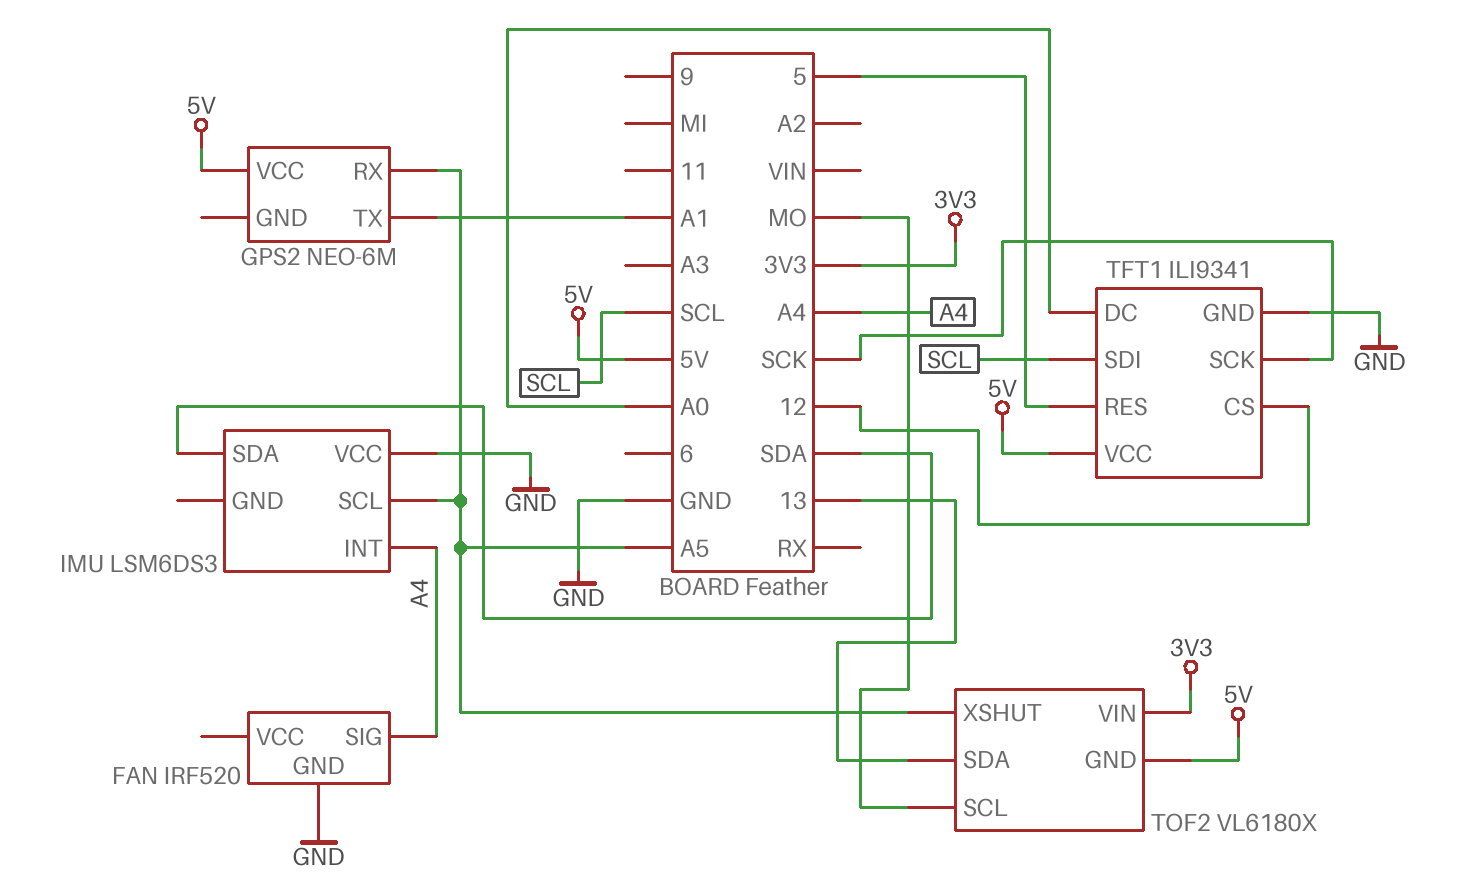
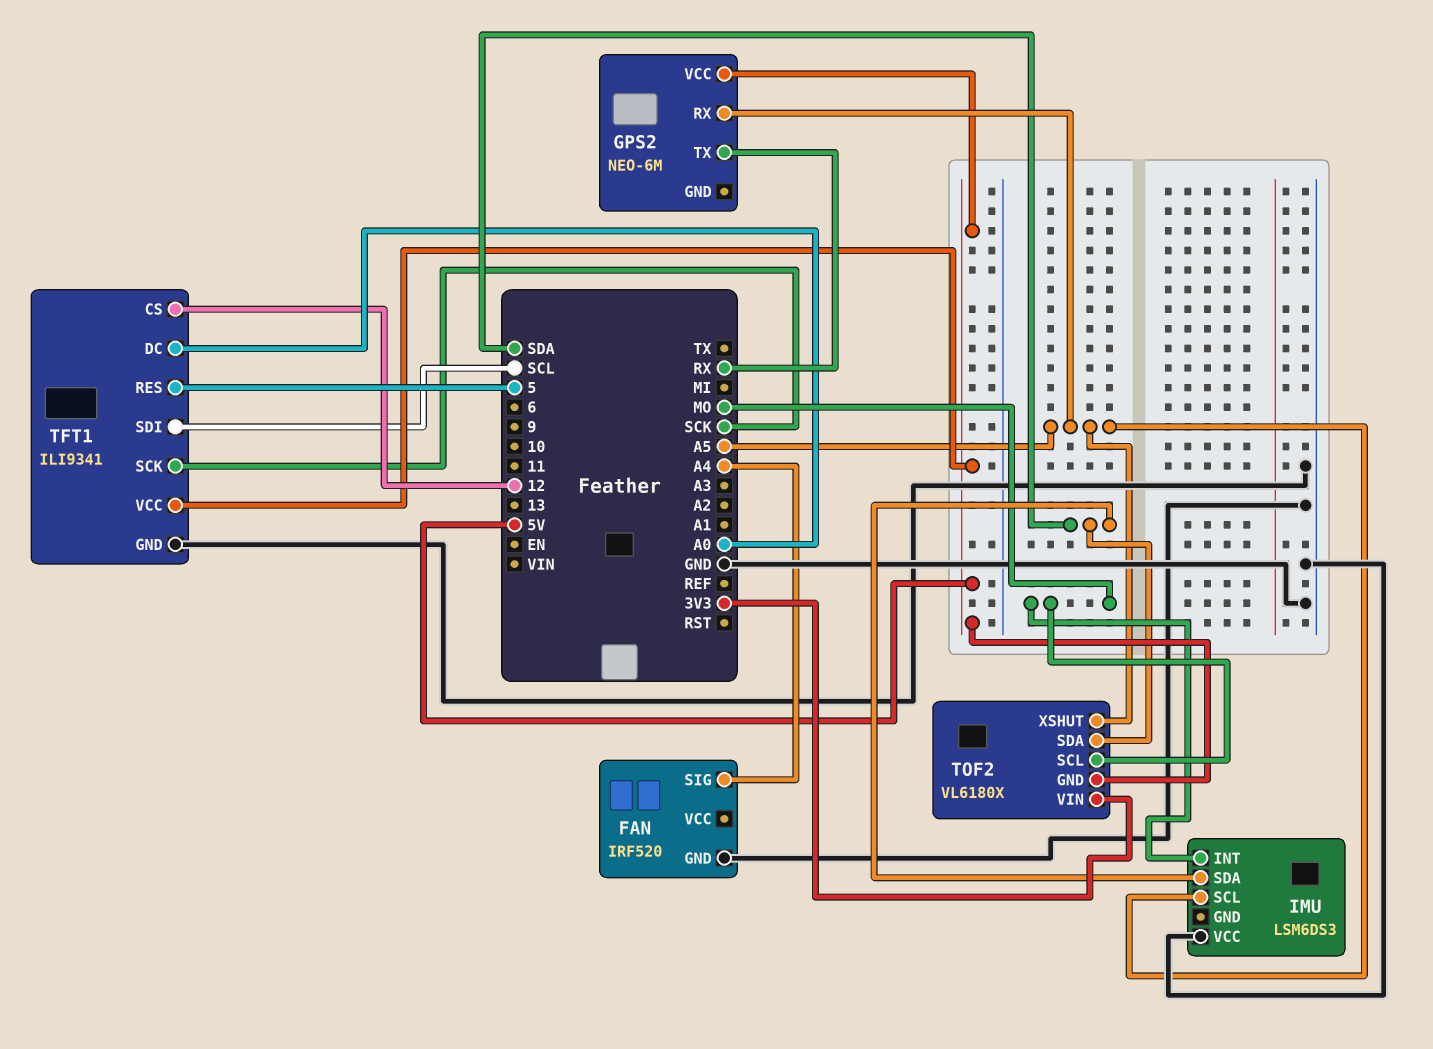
GPS2 pin TX: A1 -> RX
IMU pin INT: A4 -> MO
TOF2 pin SDA: 13 -> SDA

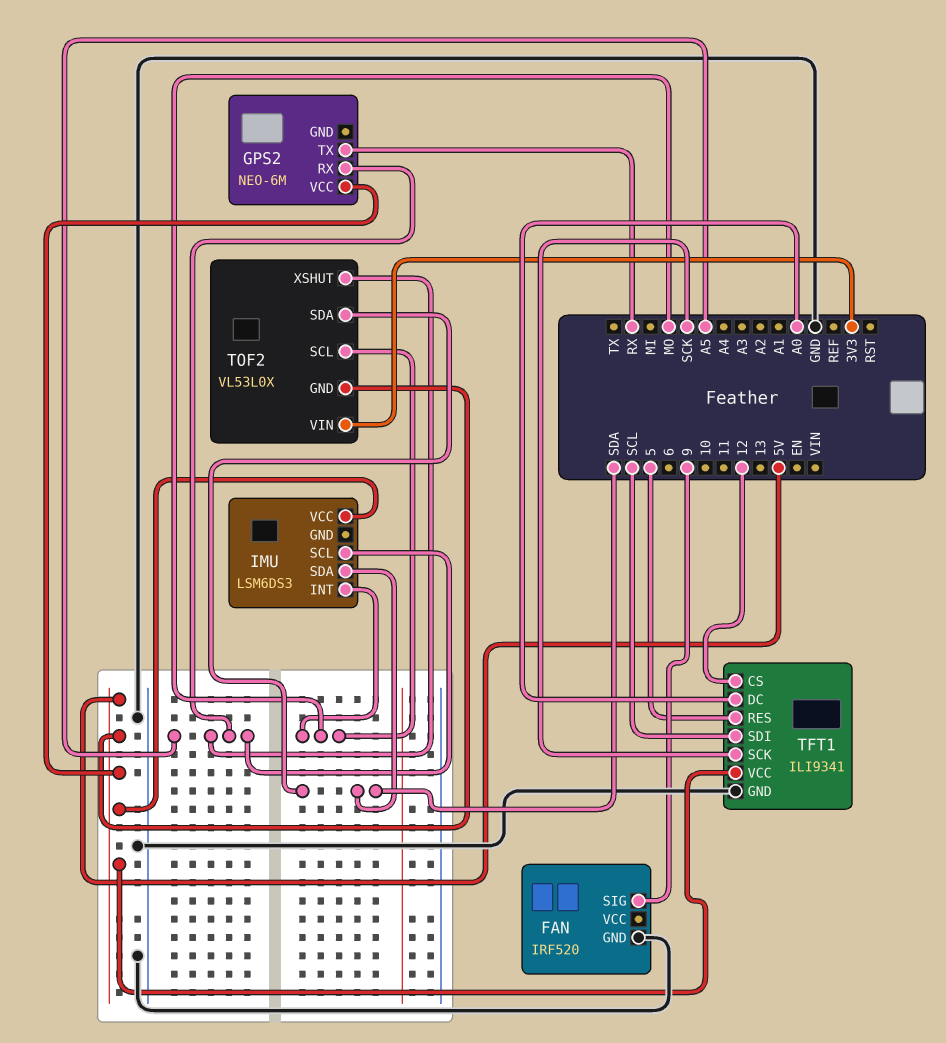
FAN pin SIG: A4 -> 9
IMU pin VCC: GND -> 5V
TOF2: VL6180X -> VL53L0X

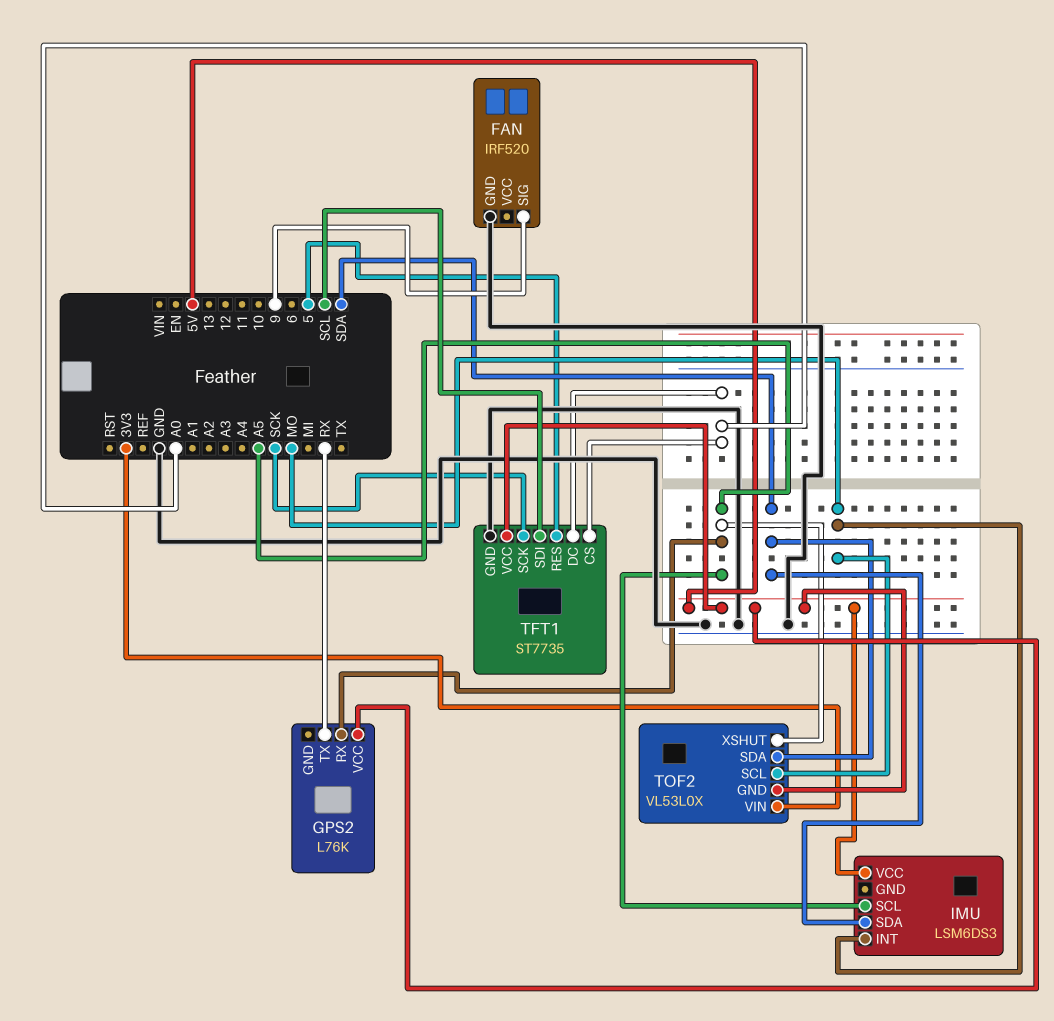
GPS2: NEO-6M -> L76K
TFT1: ILI9341 -> ST7735
TFT1 pin CS: 12 -> A0

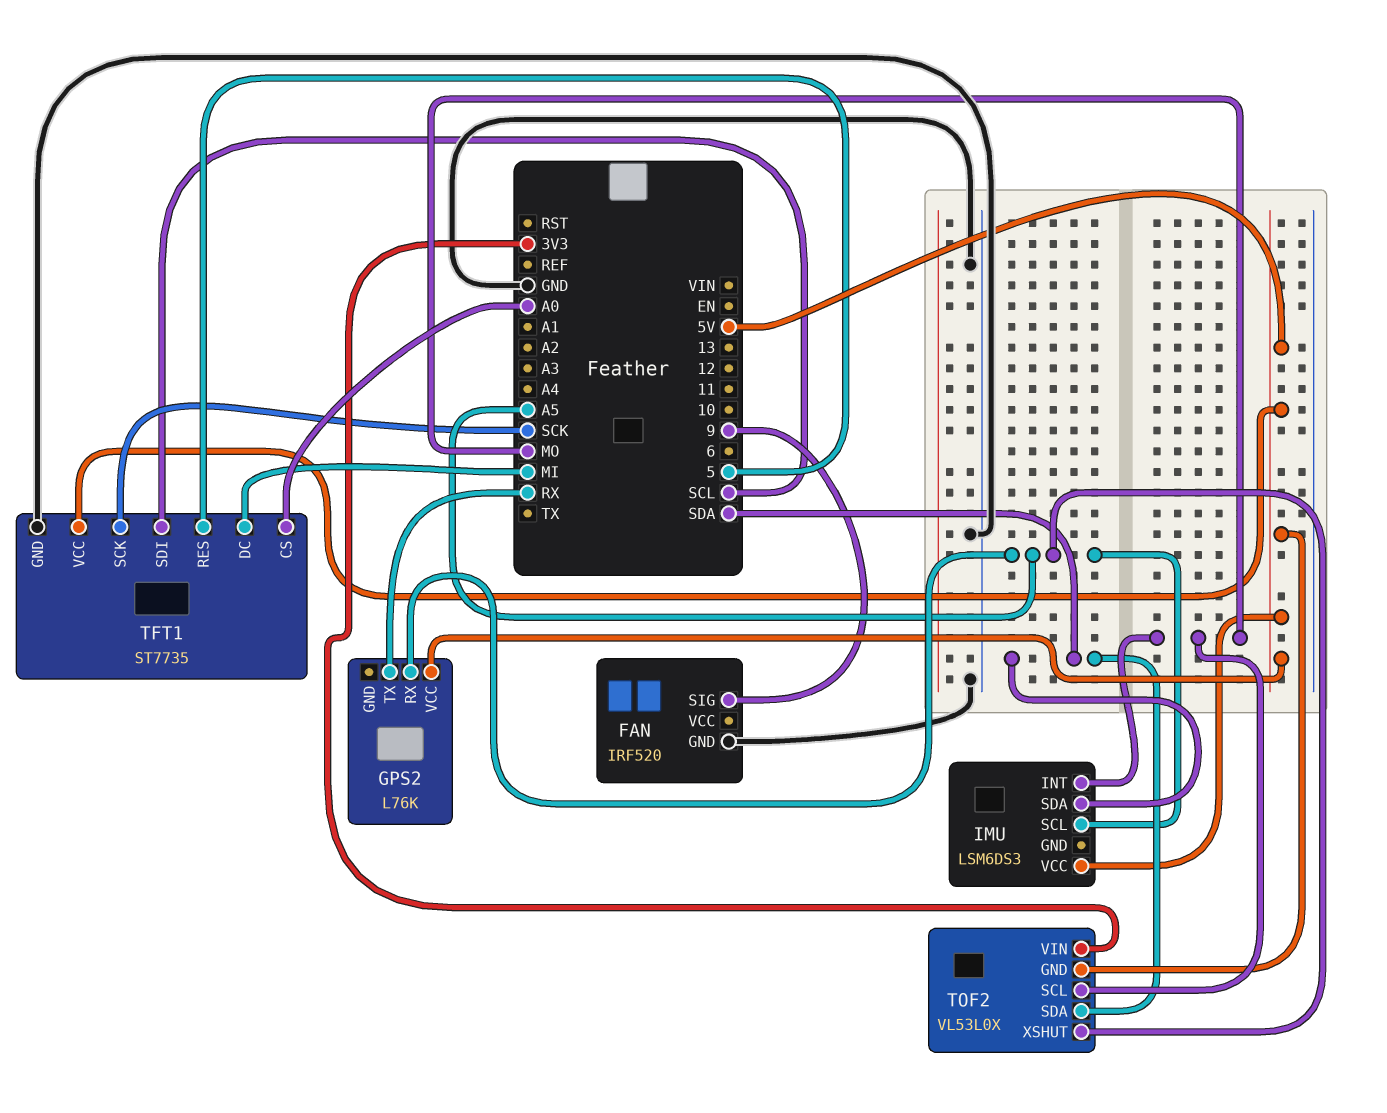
TFT1 pin DC: A0 -> MI

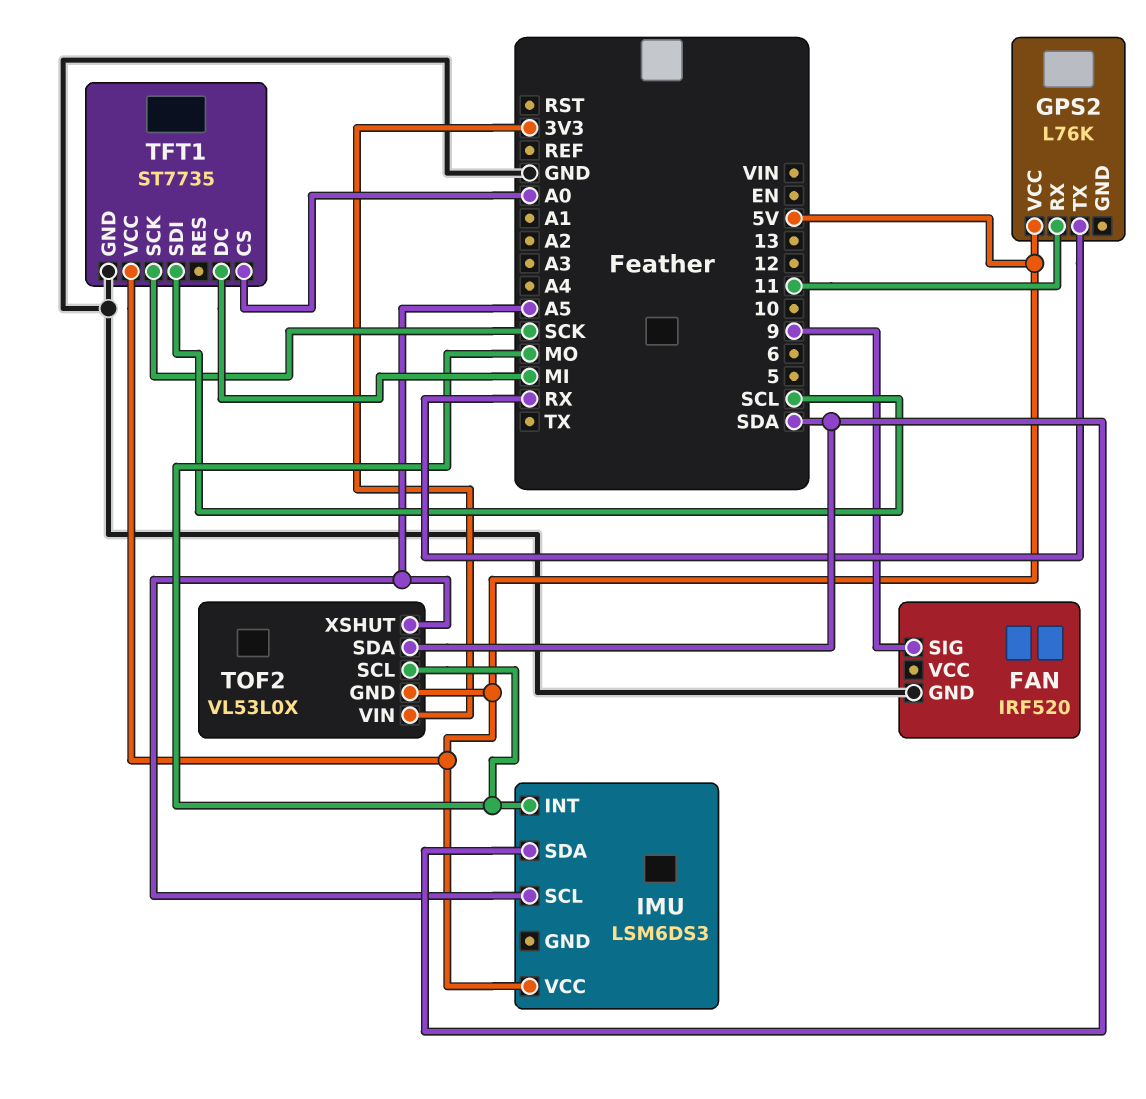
GPS2 pin RX: A5 -> 11
TFT1 pin RES: 5 -> none

